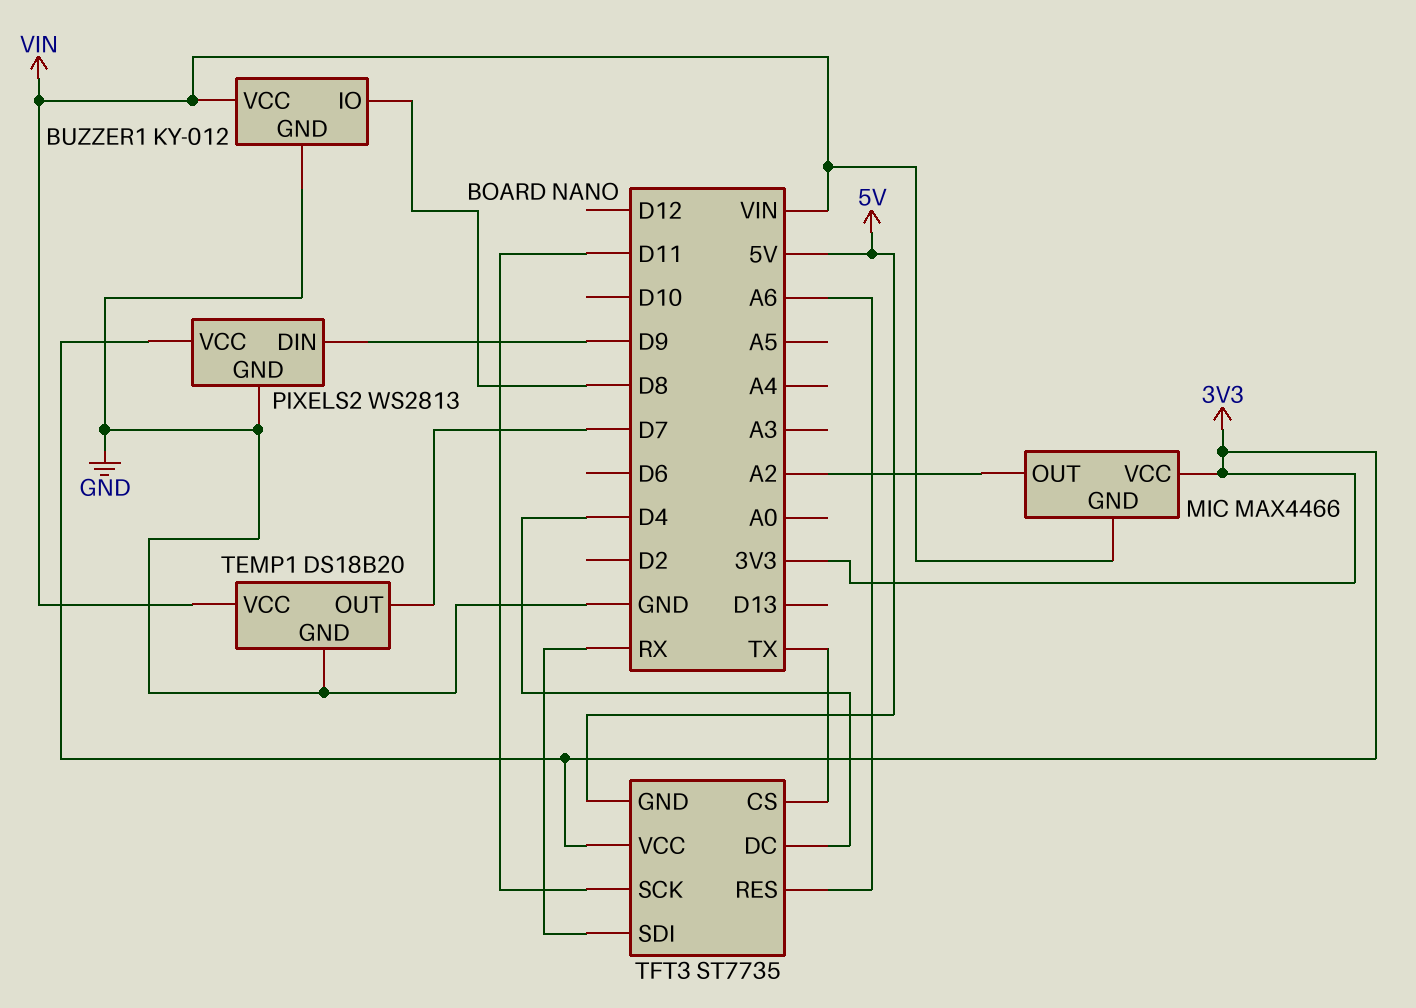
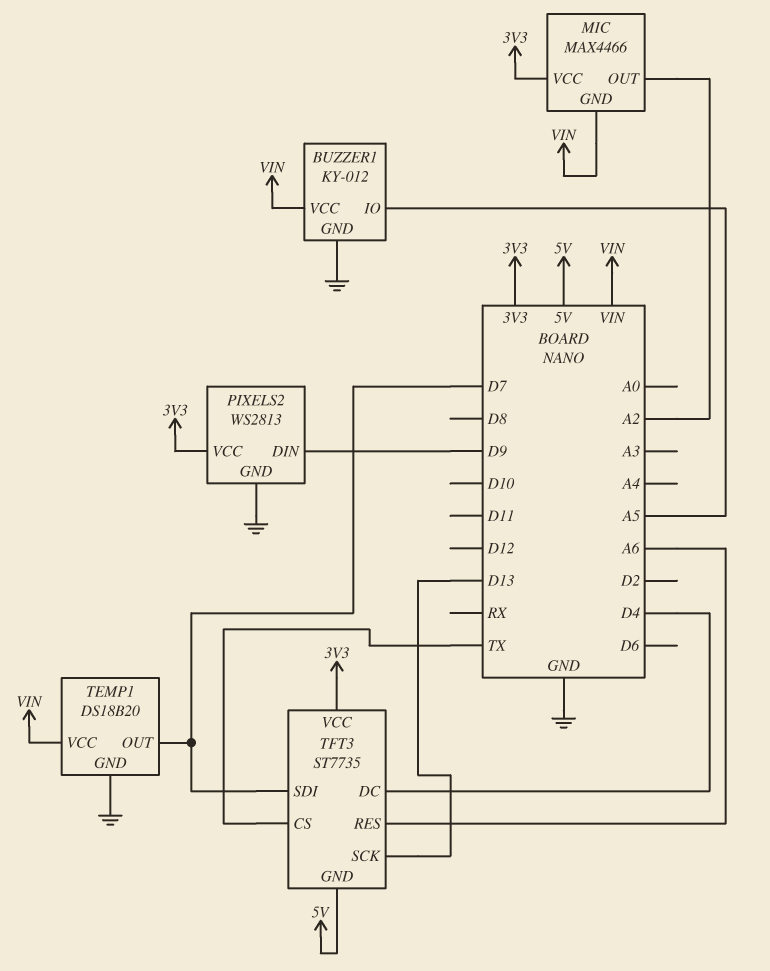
BUZZER1 pin IO: D8 -> A5
TFT3 pin SCK: D11 -> D13
TFT3 pin SDI: RX -> D7

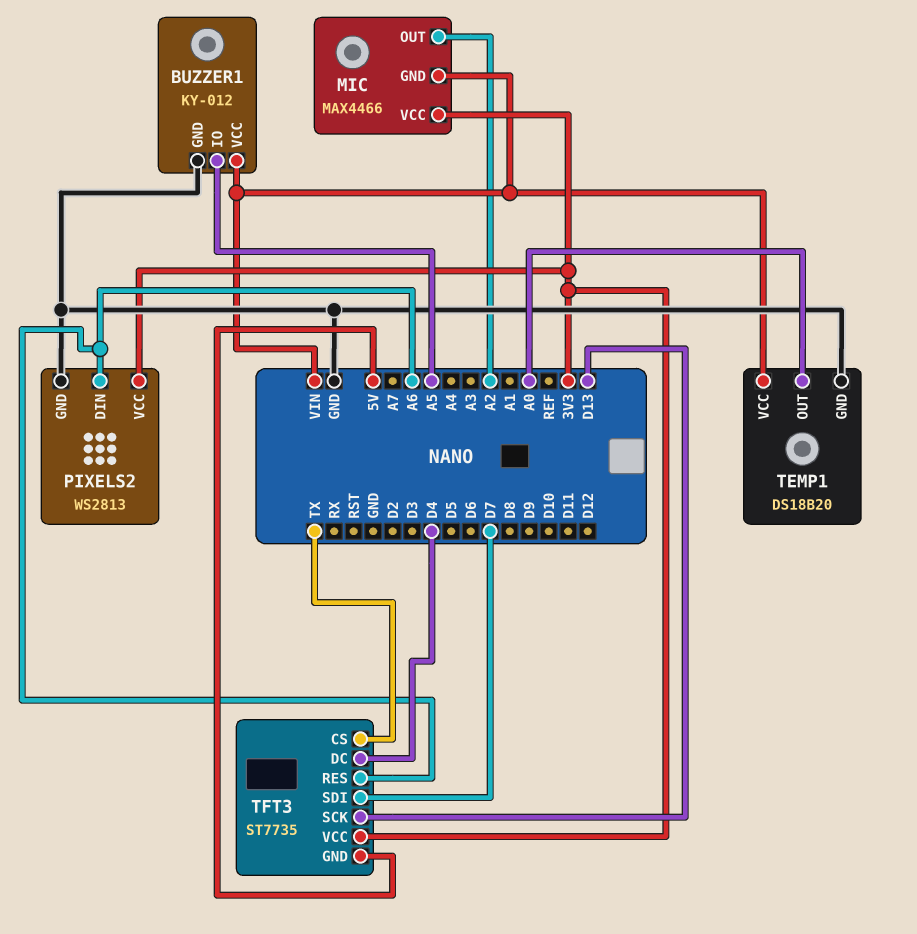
PIXELS2 pin DIN: D9 -> A6
TEMP1 pin OUT: D7 -> A0

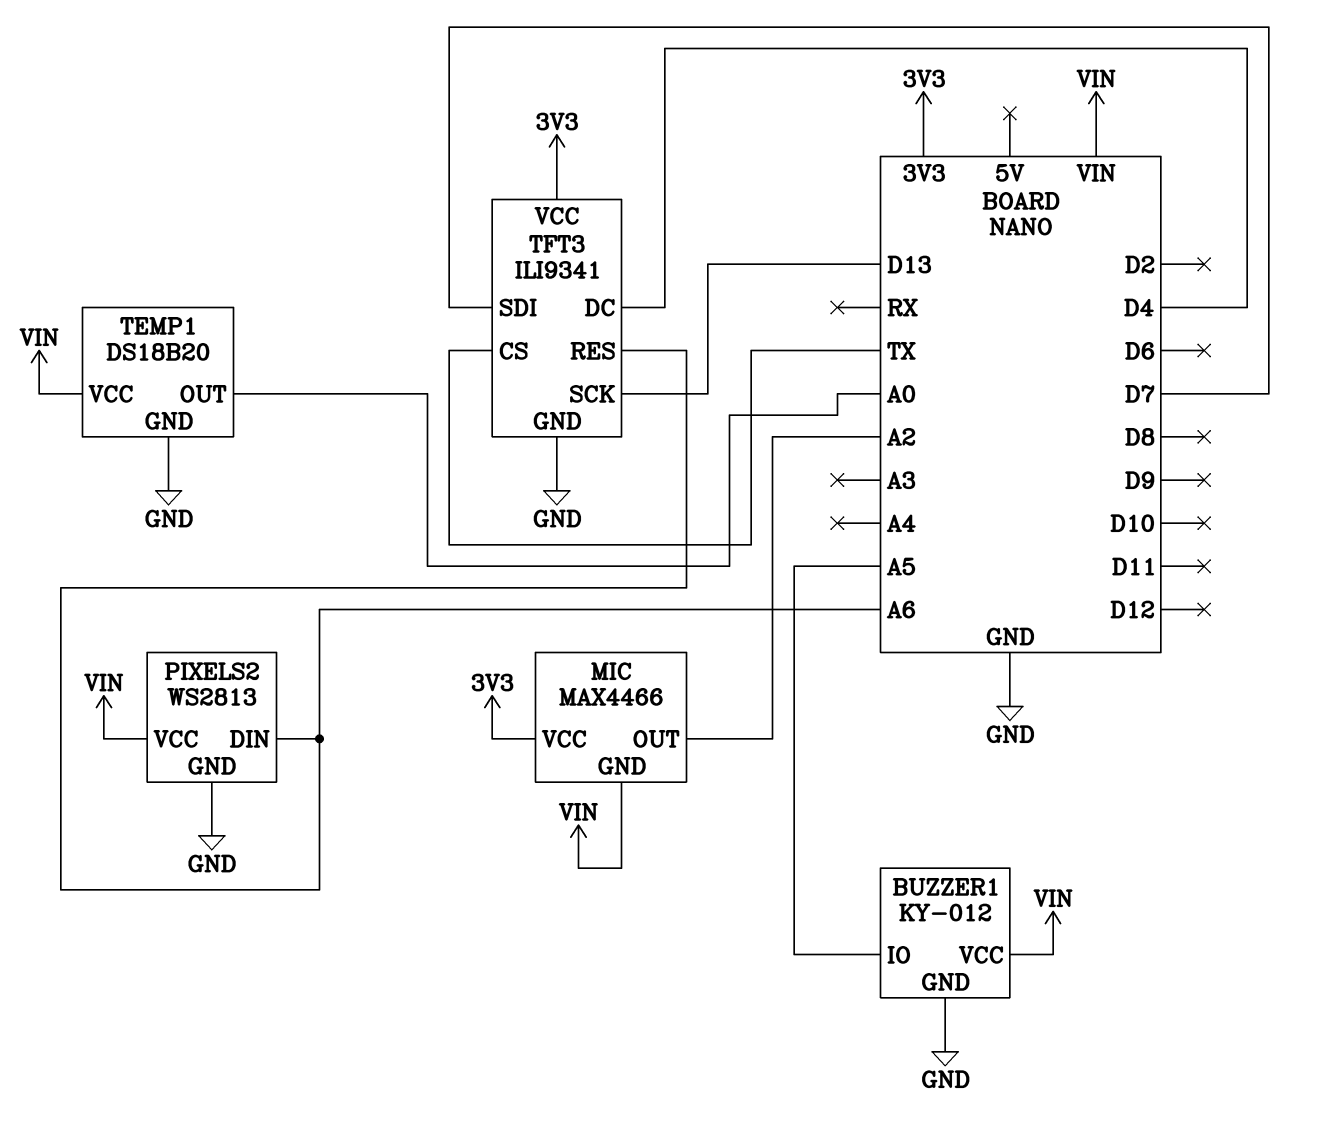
PIXELS2 pin VCC: 3V3 -> VIN
TFT3: ST7735 -> ILI9341
TFT3 pin GND: 5V -> GND

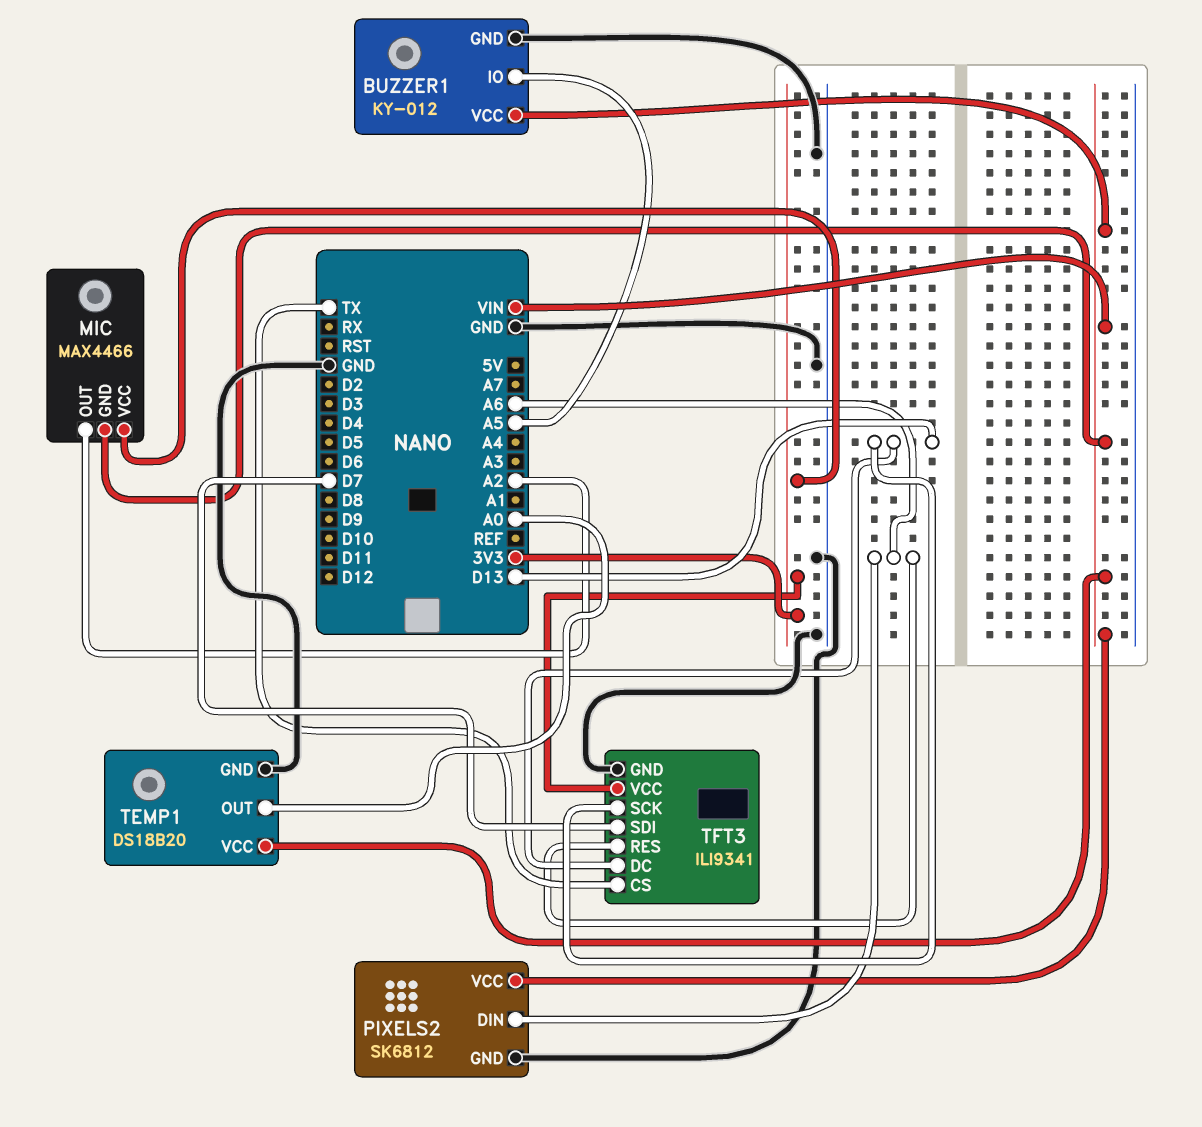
PIXELS2: WS2813 -> SK6812
TFT3 pin DC: D4 -> D13

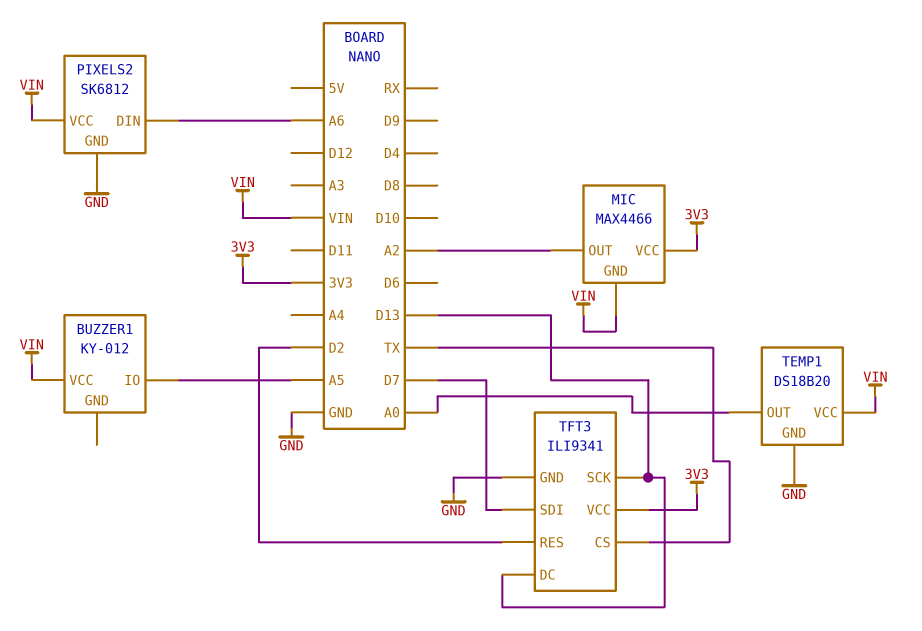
BUZZER1 pin GND: GND -> none
TFT3 pin RES: A6 -> D2

